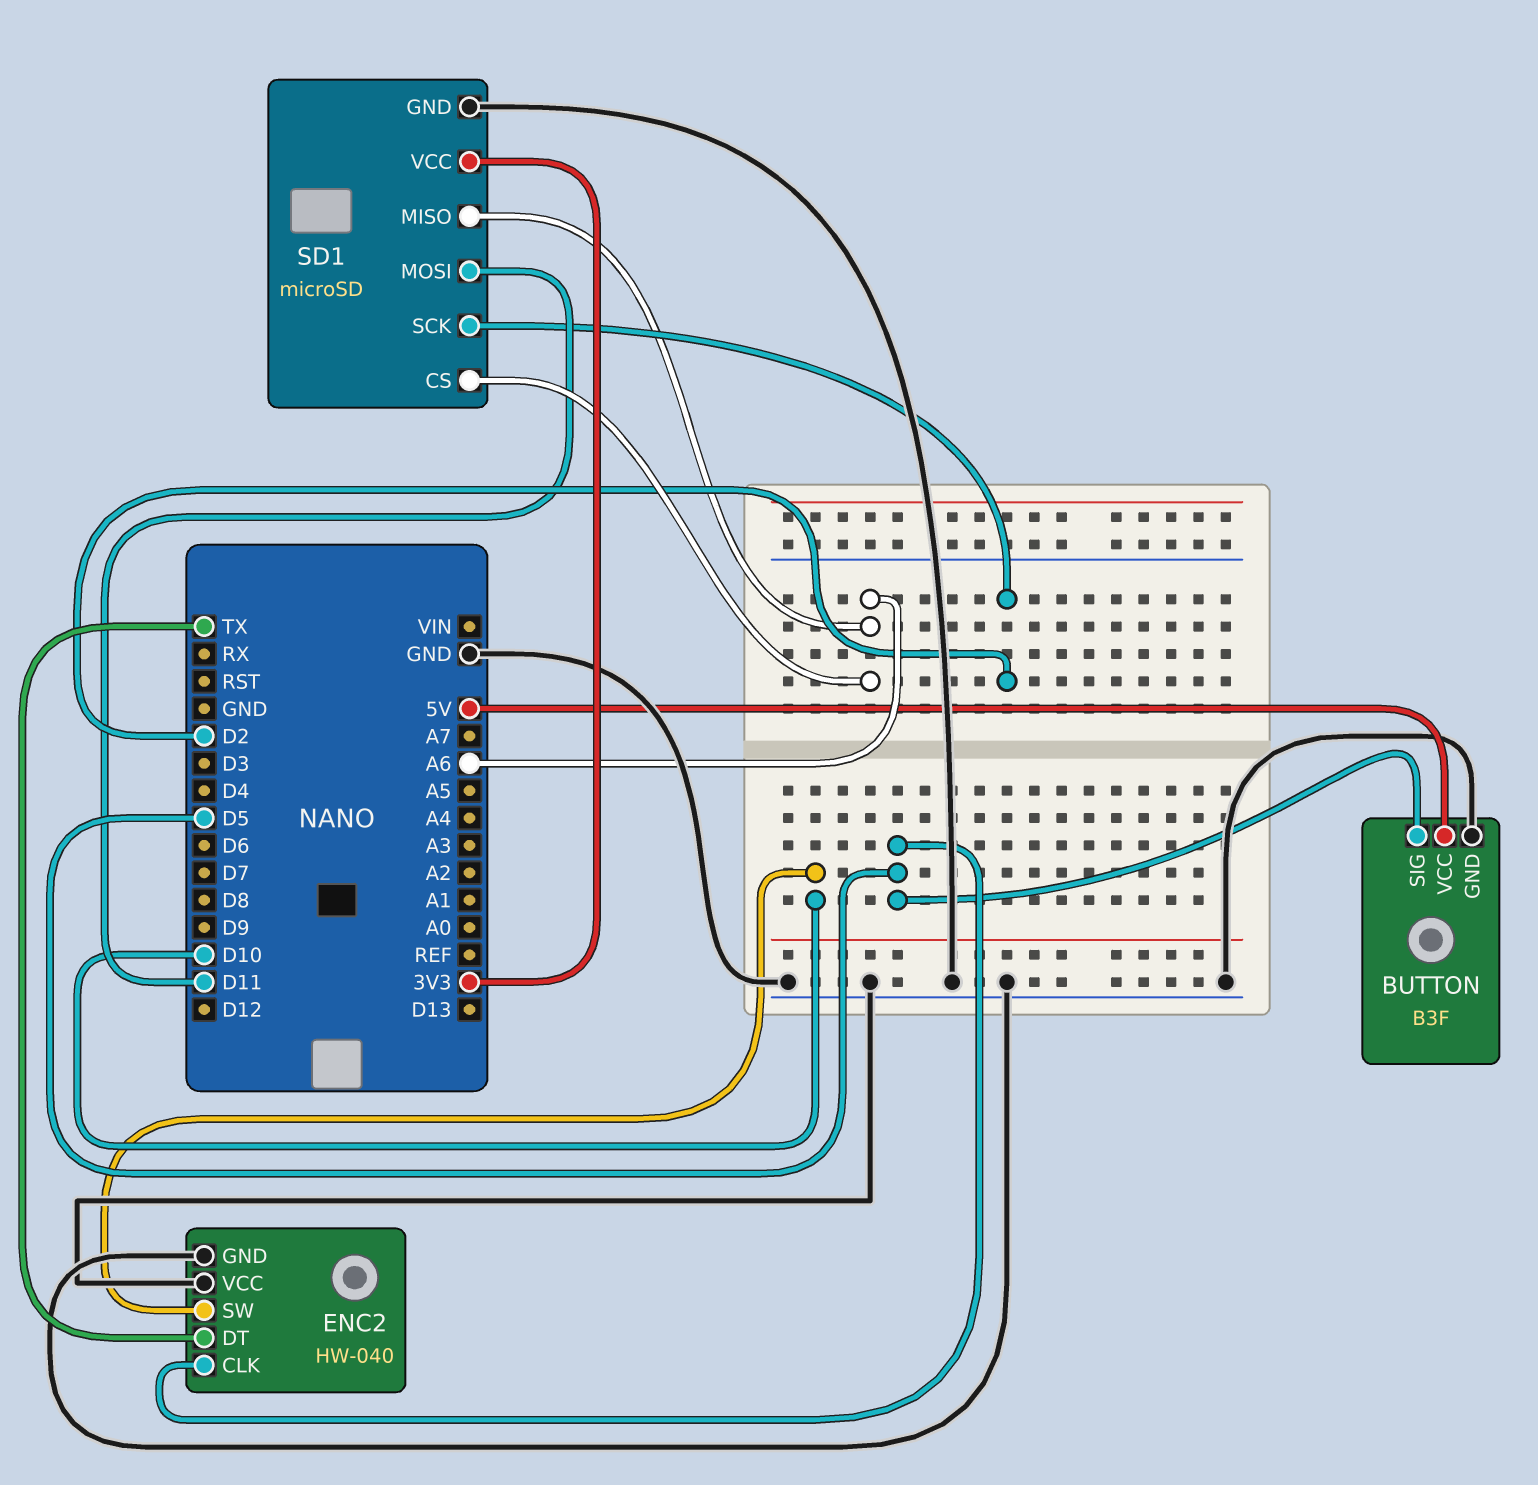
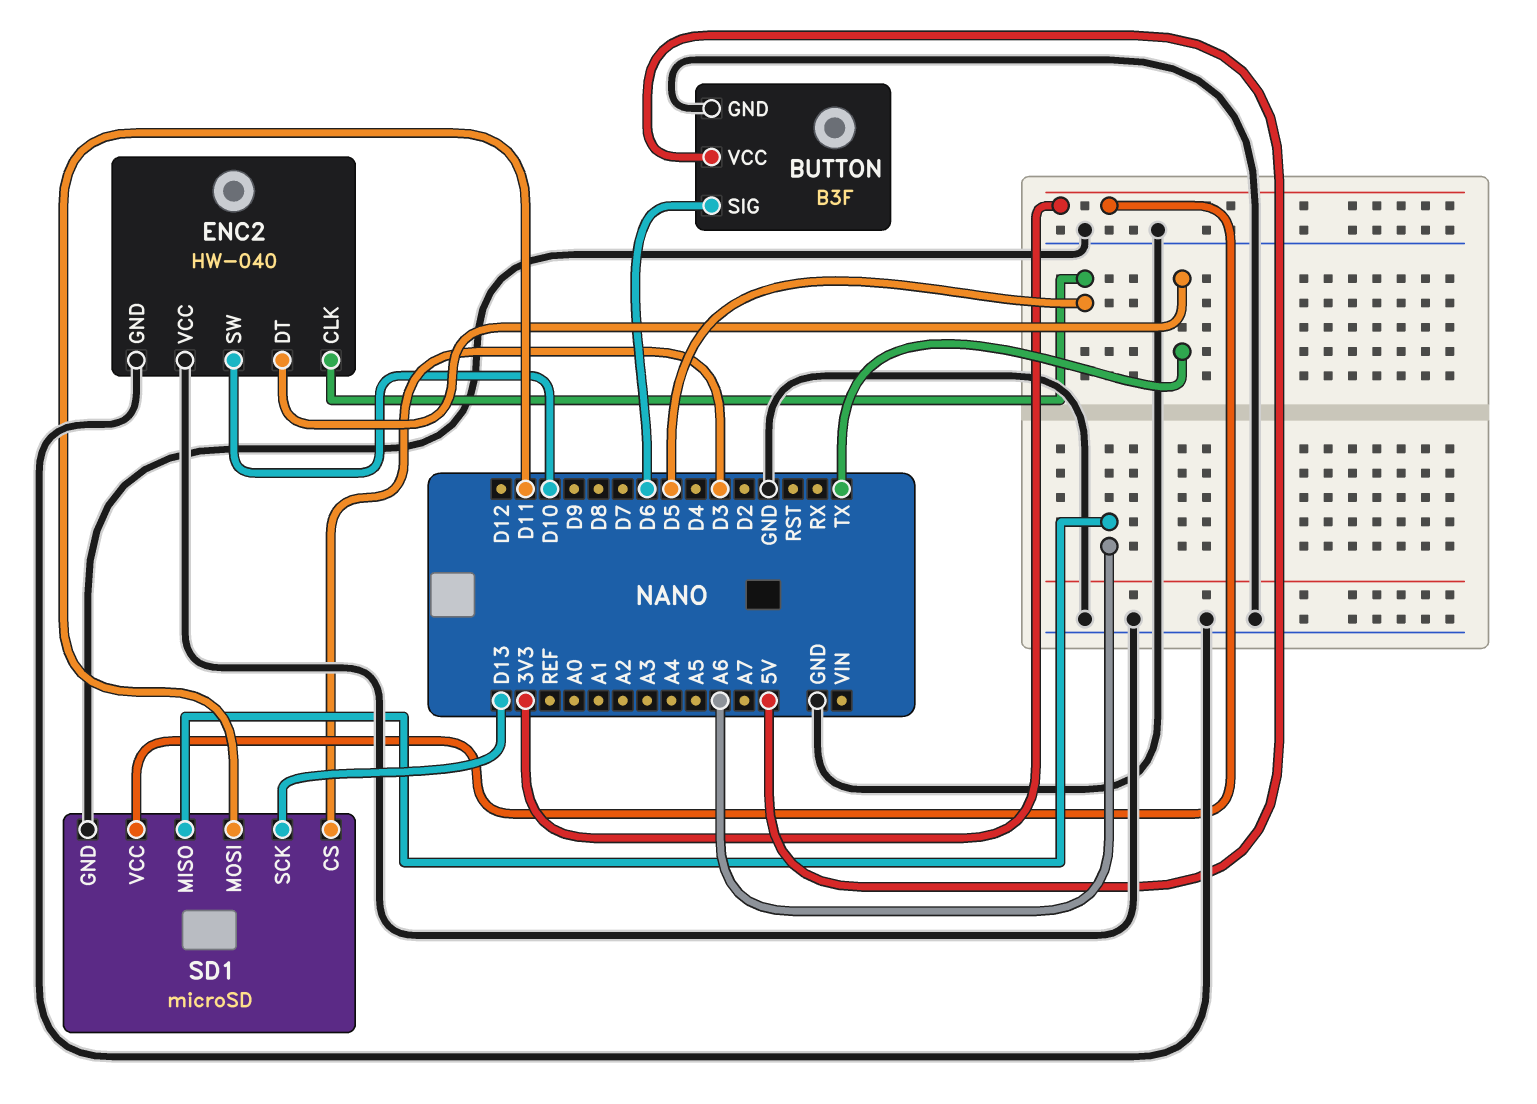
BUTTON pin SIG: D5 -> D6
SD1 pin CS: A6 -> D3
SD1 pin SCK: D2 -> D13

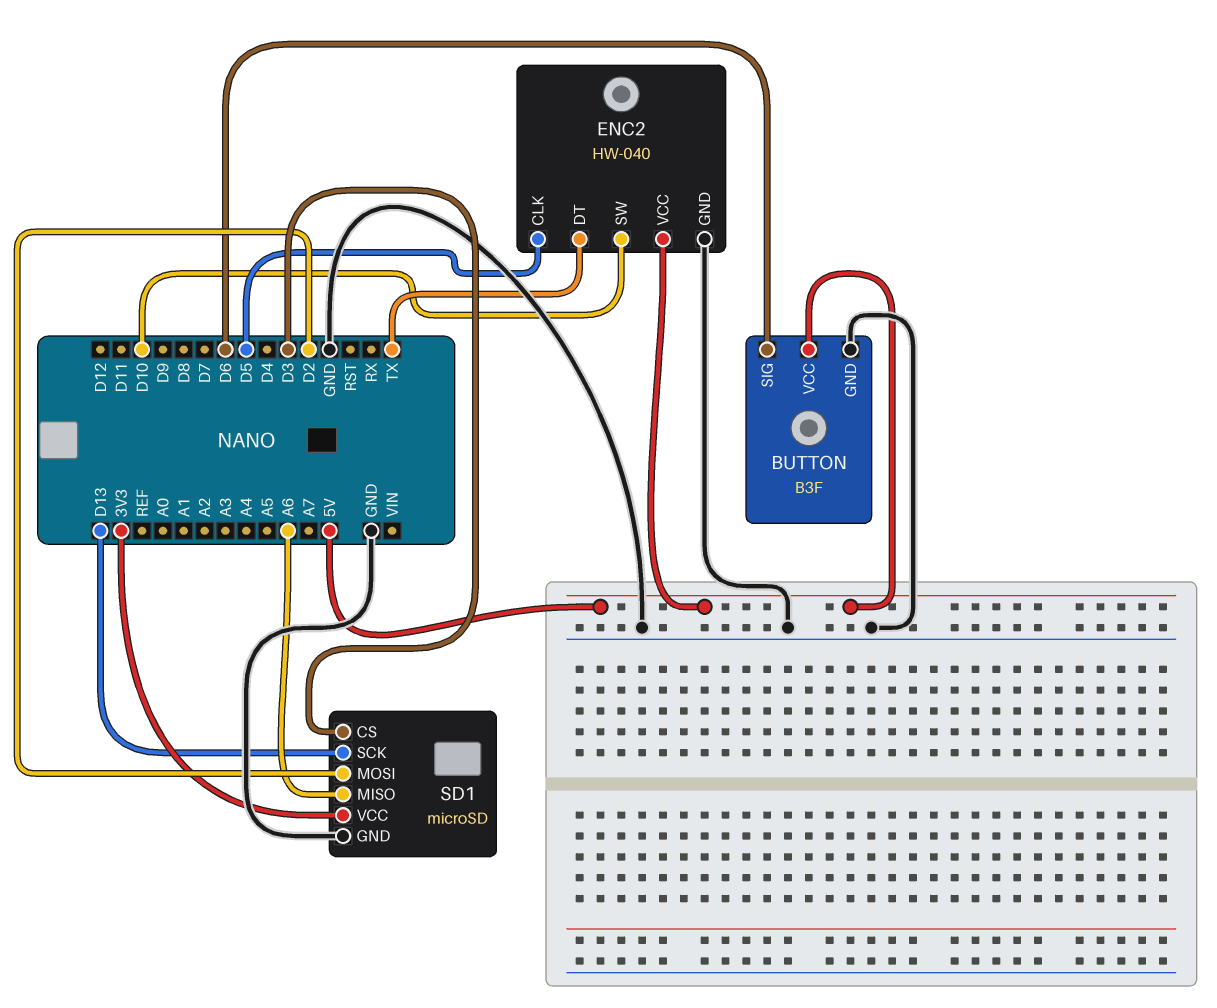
ENC2 pin VCC: GND -> 5V
SD1 pin MOSI: D11 -> D2

